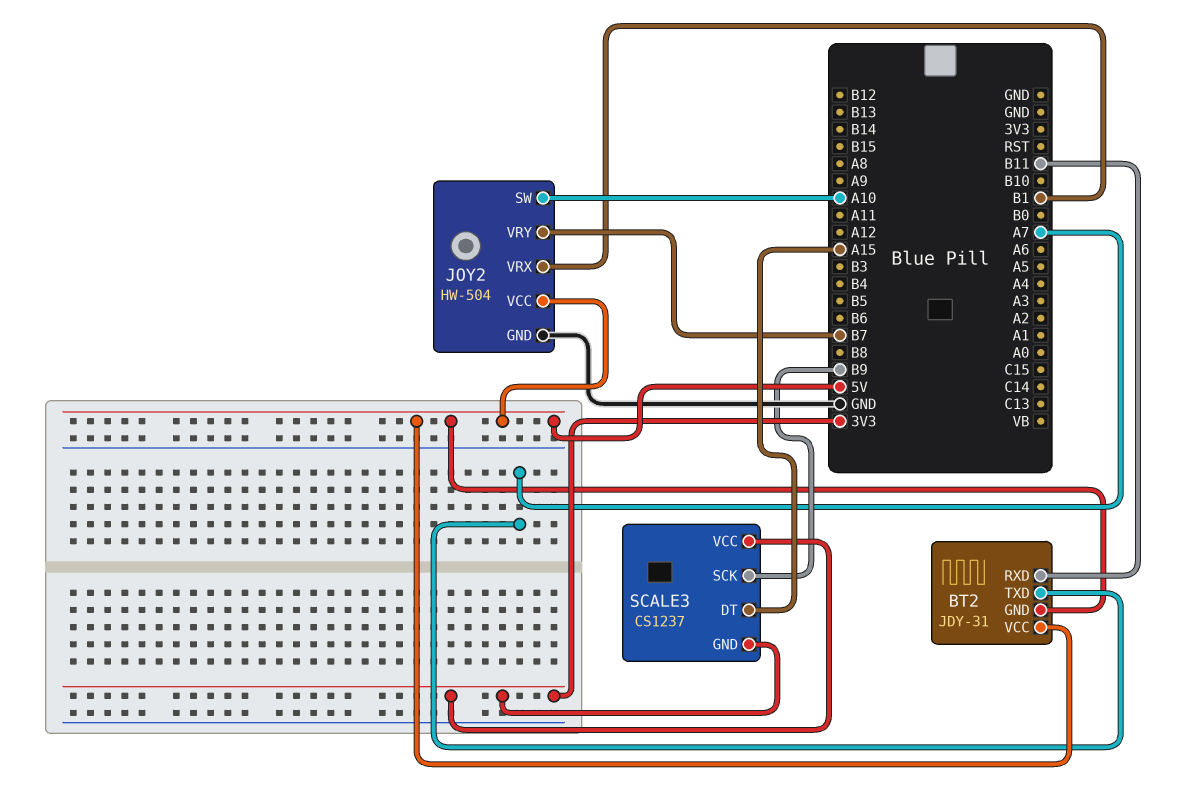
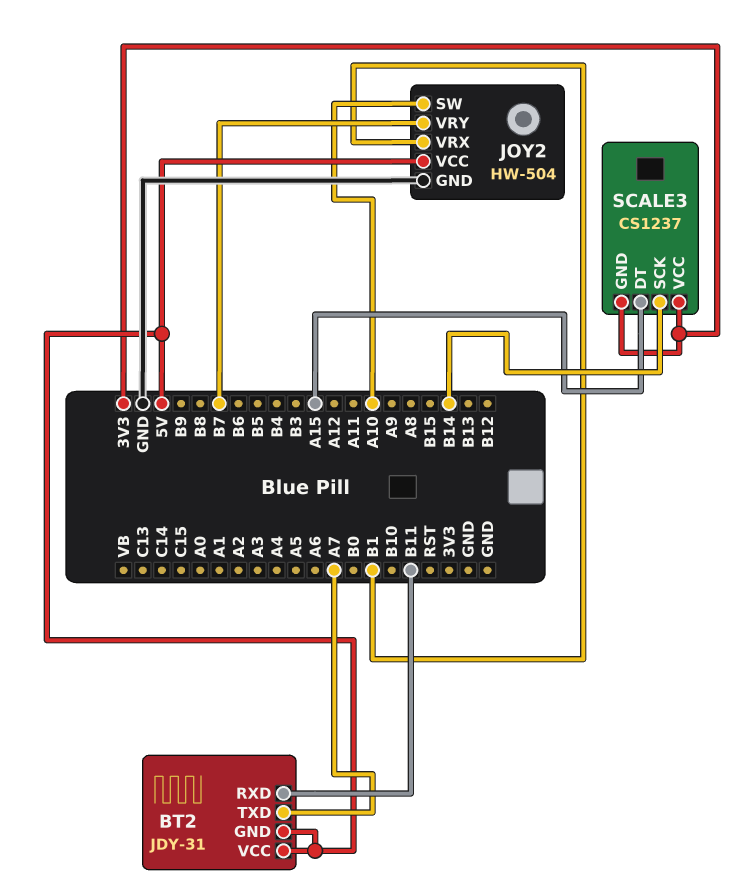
SCALE3 pin SCK: B9 -> B14

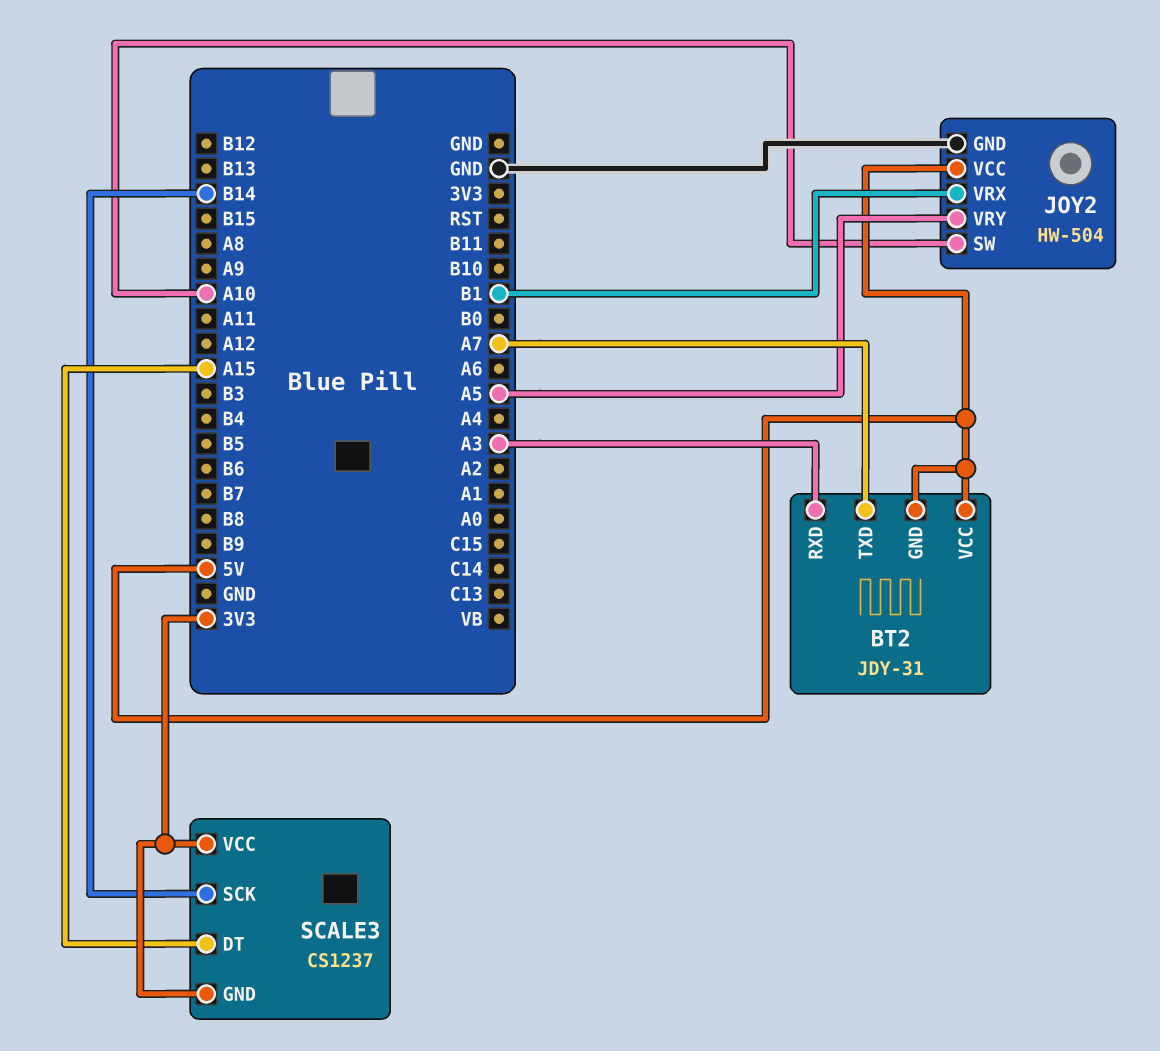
BT2 pin RXD: B11 -> A3
JOY2 pin VRY: B7 -> A5

